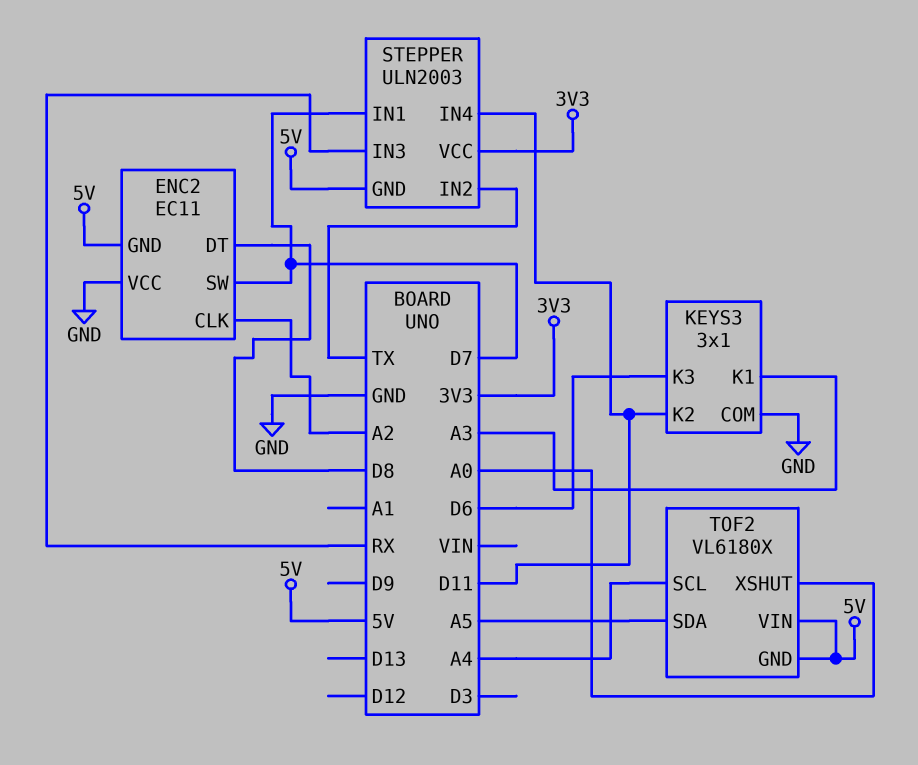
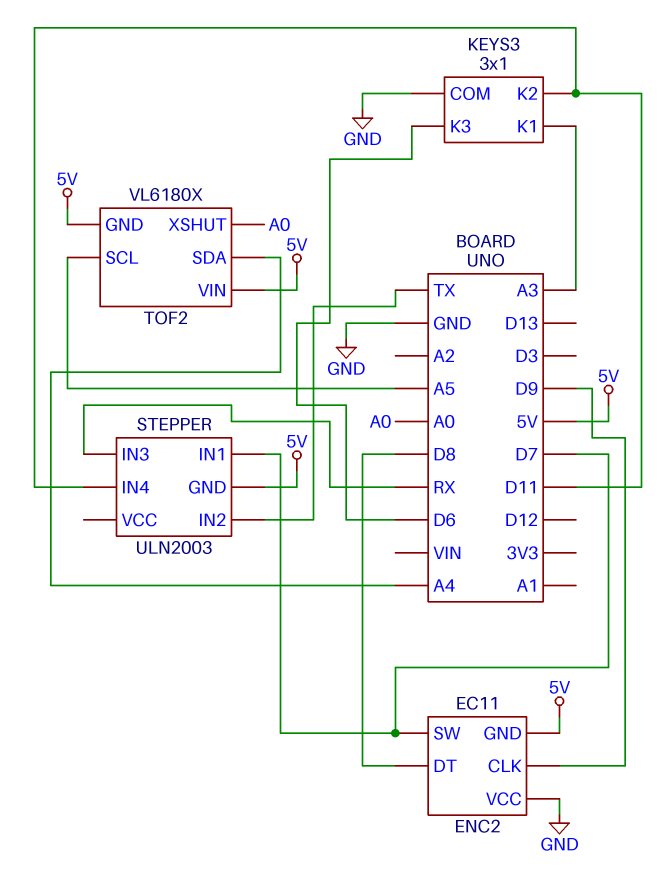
ENC2 pin CLK: A2 -> D9
STEPPER pin VCC: 3V3 -> none
TOF2 pin SCL: A4 -> A5
TOF2 pin SDA: A5 -> A4

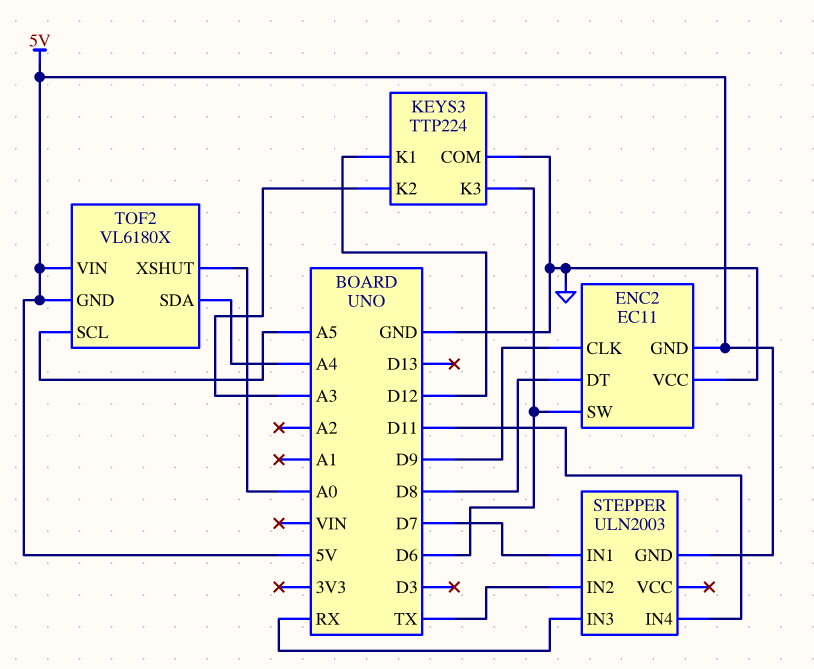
ENC2 pin SW: D7 -> D6
KEYS3: 3x1 -> TTP224
KEYS3 pin K1: A3 -> D12
KEYS3 pin K2: D11 -> A3

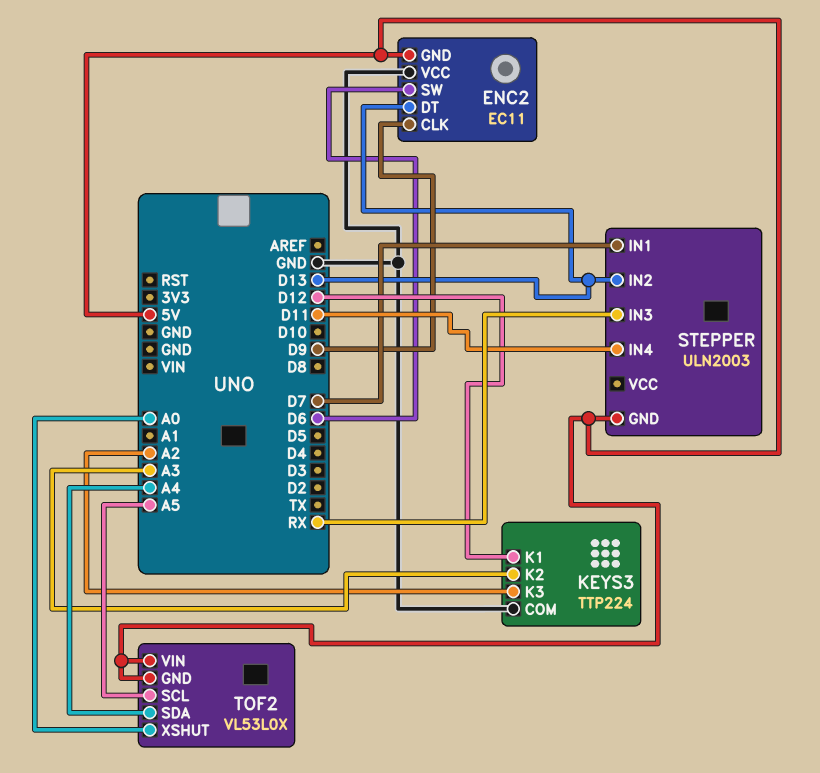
ENC2 pin DT: D8 -> D13
KEYS3 pin K3: D6 -> A2
STEPPER pin IN2: TX -> D13
TOF2: VL6180X -> VL53L0X

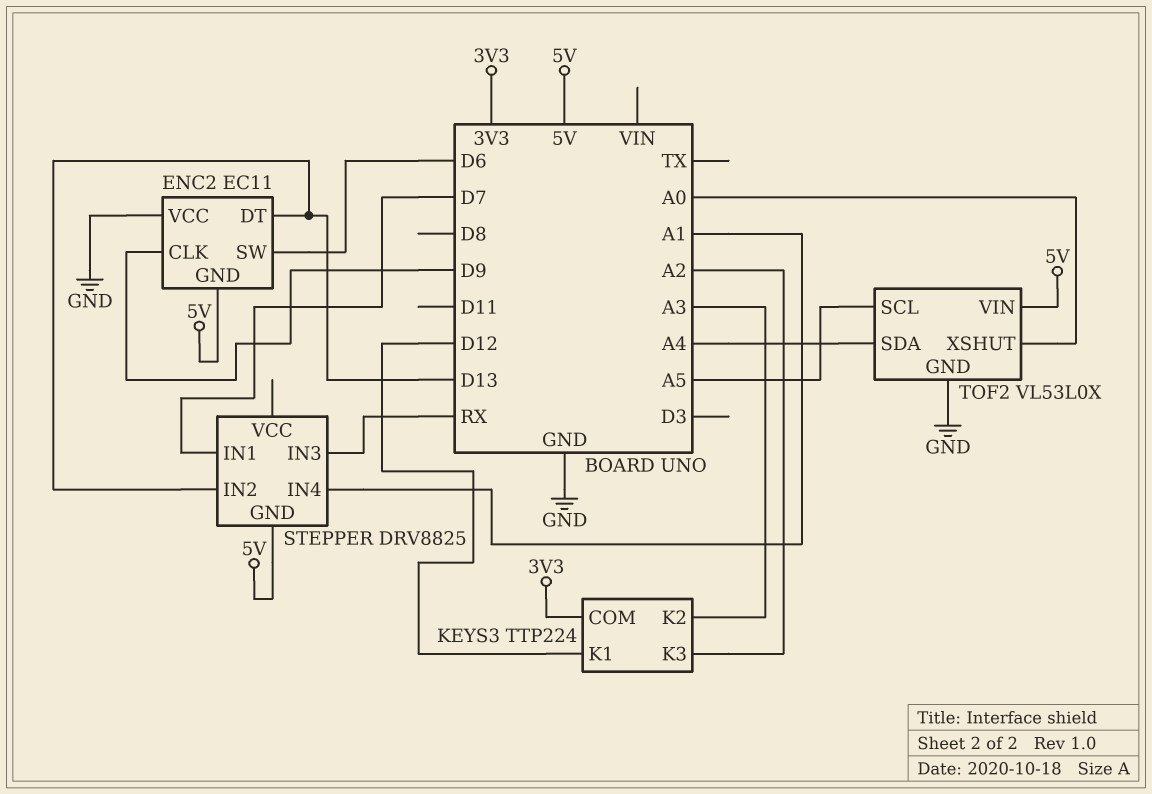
KEYS3 pin COM: GND -> 3V3
STEPPER: ULN2003 -> DRV8825
STEPPER pin IN4: D11 -> A1
TOF2 pin GND: 5V -> GND

